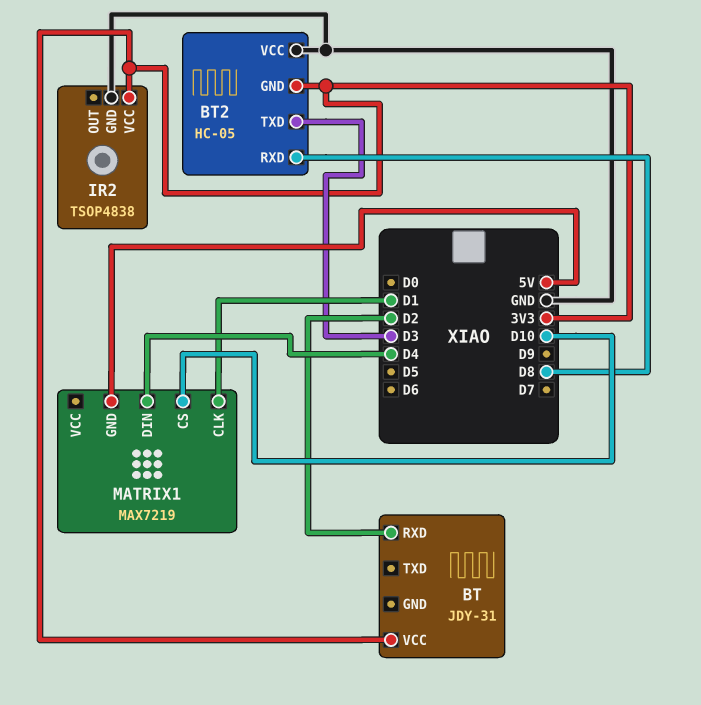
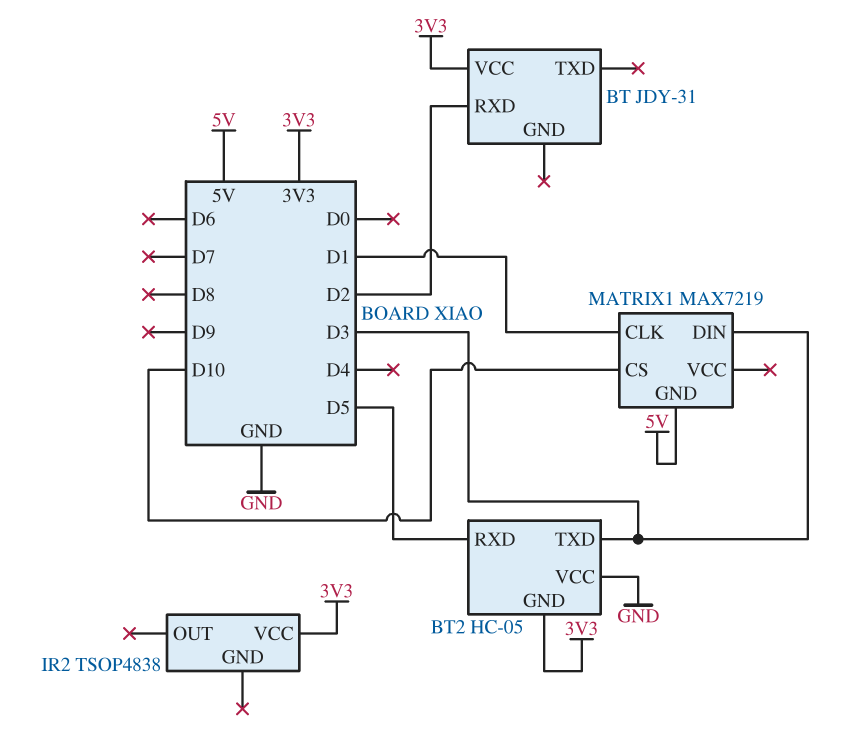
BT2 pin RXD: D8 -> D5
IR2 pin GND: GND -> none
MATRIX1 pin DIN: D4 -> D3

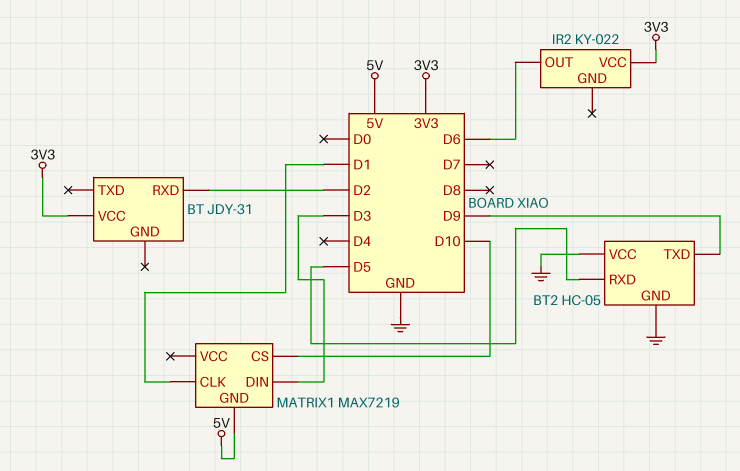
BT2 pin GND: 3V3 -> GND
BT2 pin TXD: D3 -> D9
IR2: TSOP4838 -> KY-022
IR2 pin OUT: none -> D6

